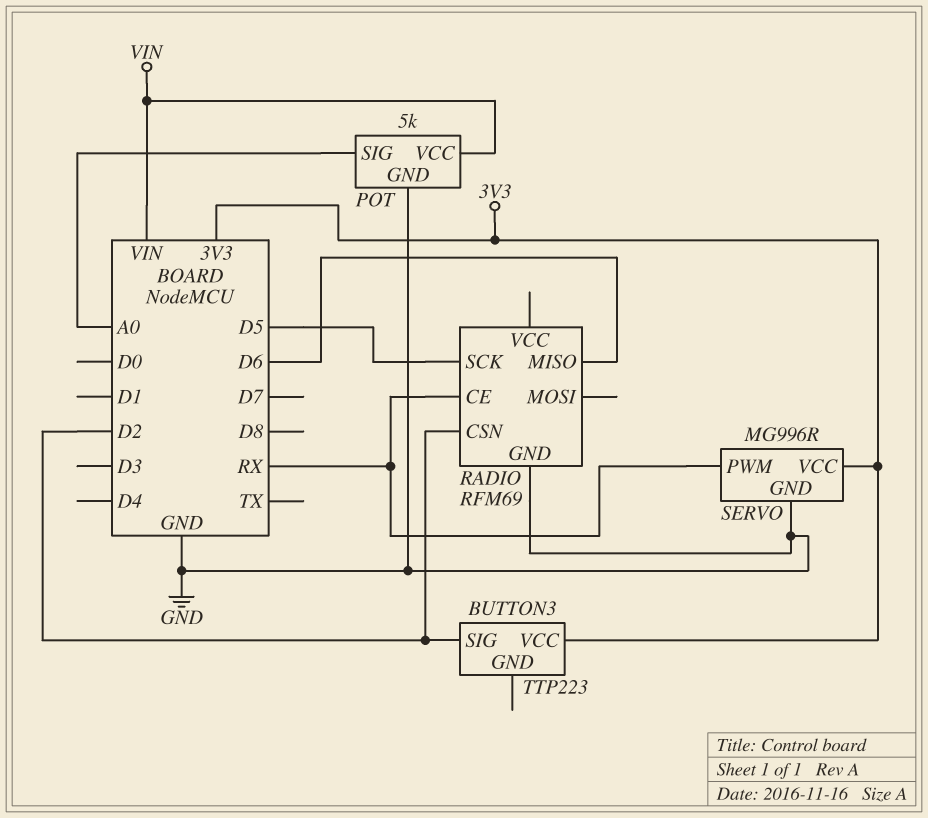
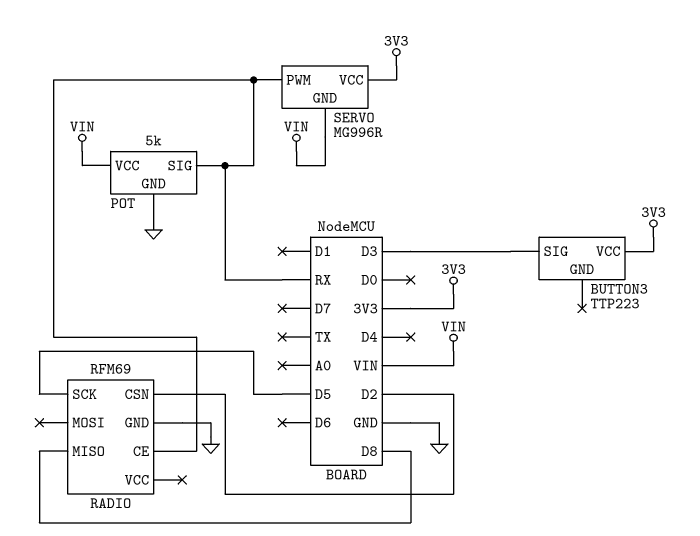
BUTTON3 pin SIG: D2 -> D3
POT pin SIG: A0 -> RX
RADIO pin MISO: D6 -> D8
SERVO pin GND: GND -> VIN

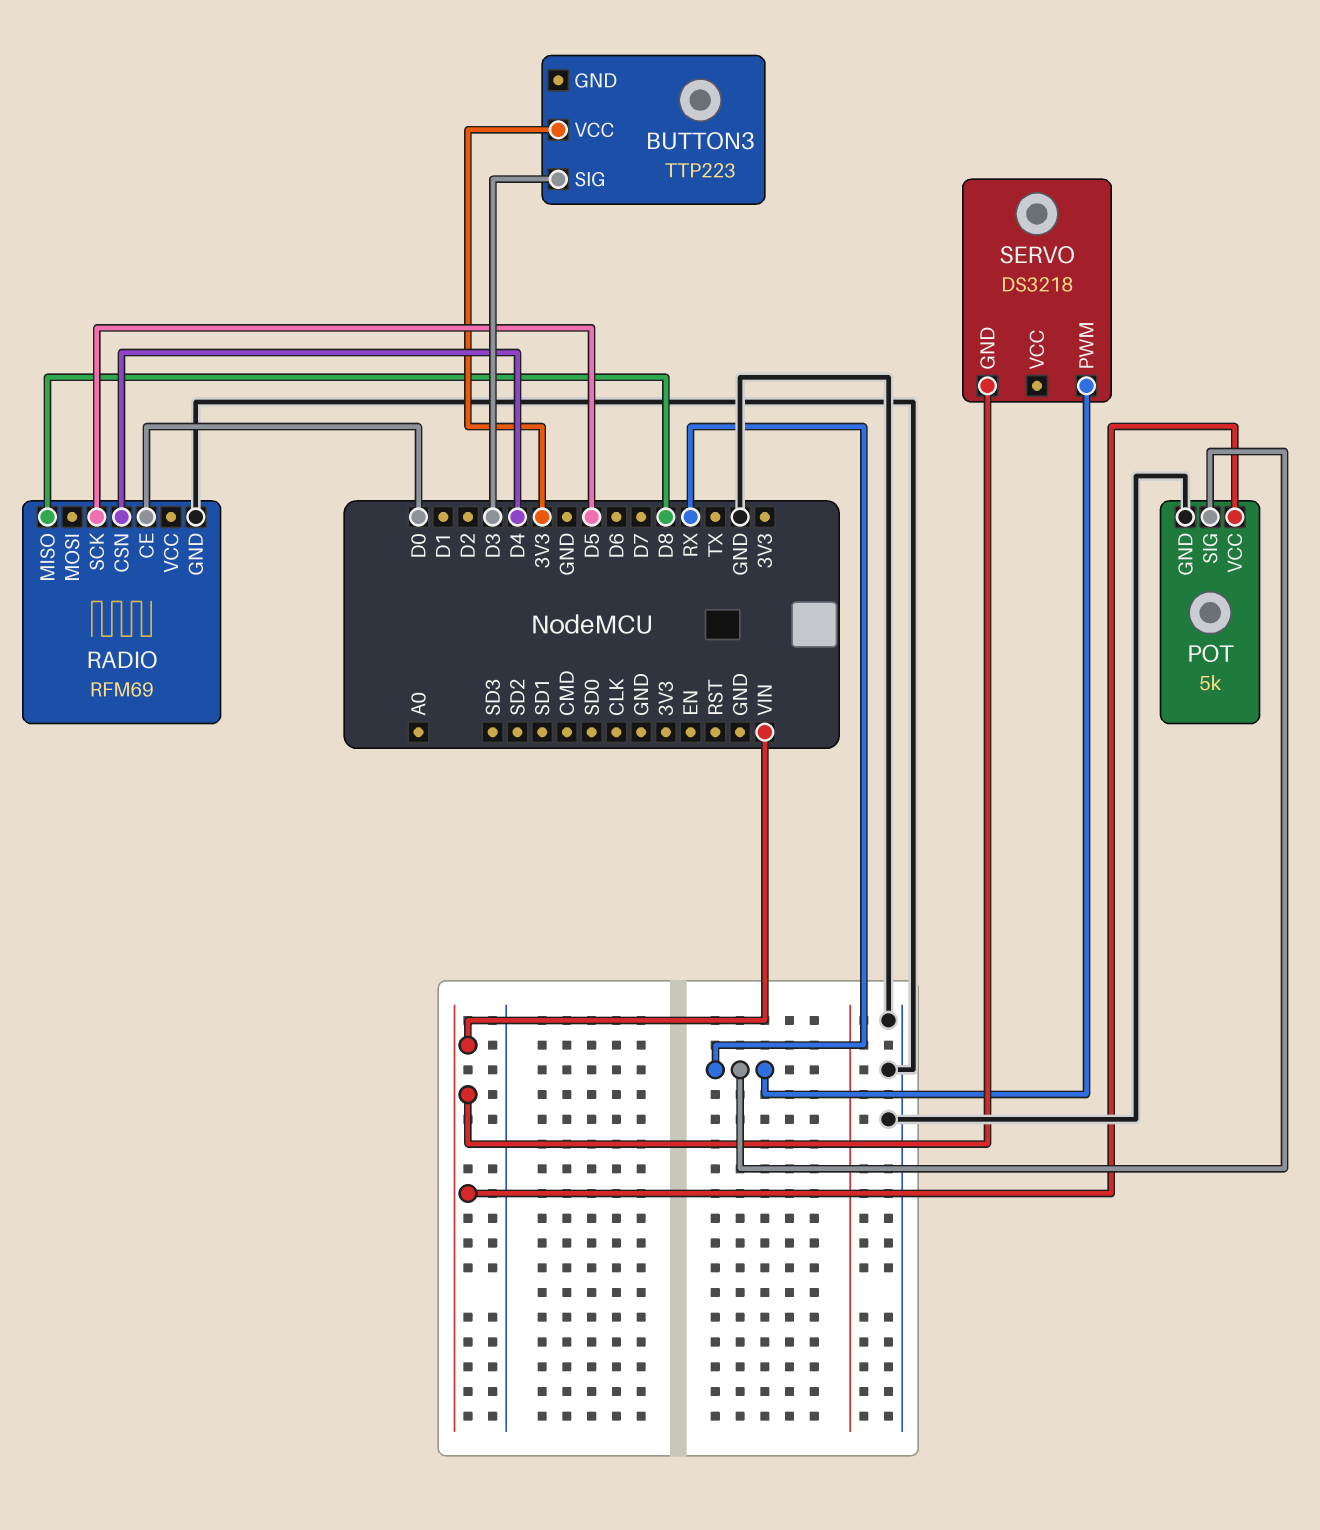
RADIO pin CE: RX -> D0
RADIO pin CSN: D2 -> D4
SERVO: MG996R -> DS3218
SERVO pin VCC: 3V3 -> none

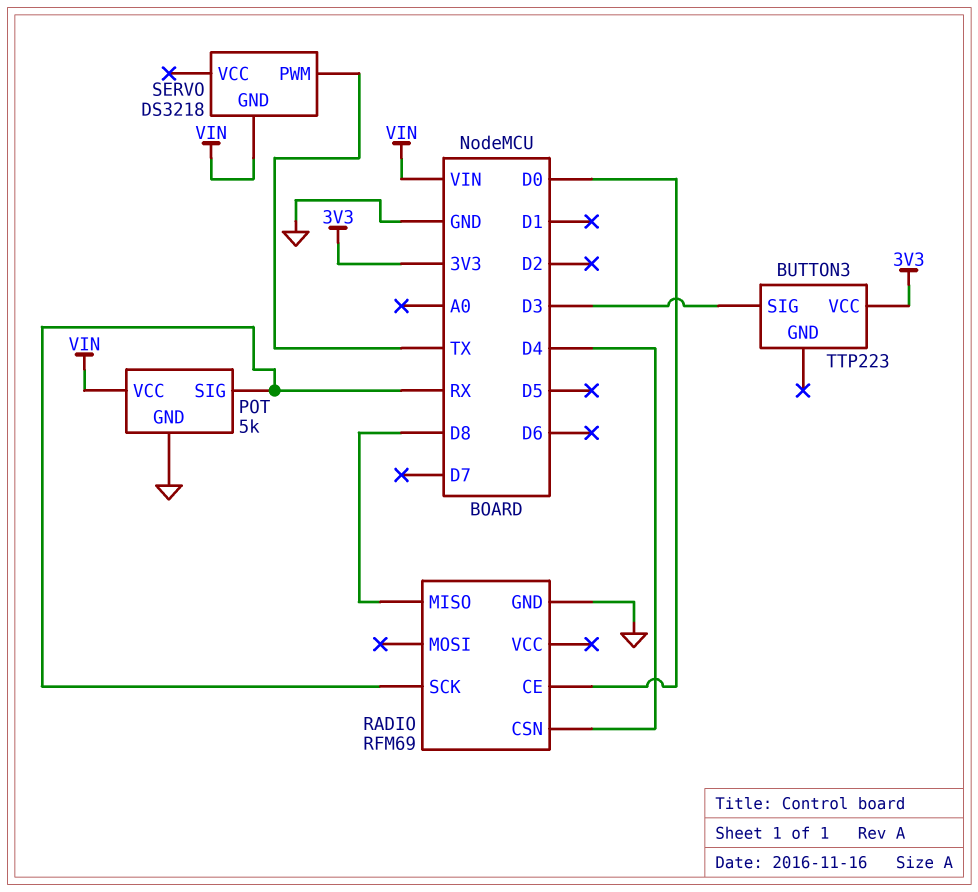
RADIO pin SCK: D5 -> RX
SERVO pin PWM: RX -> TX

